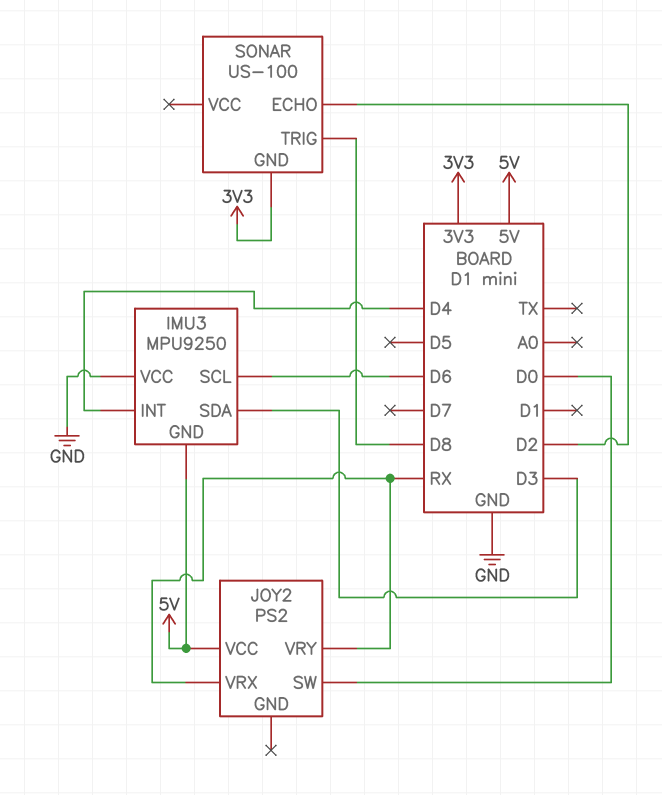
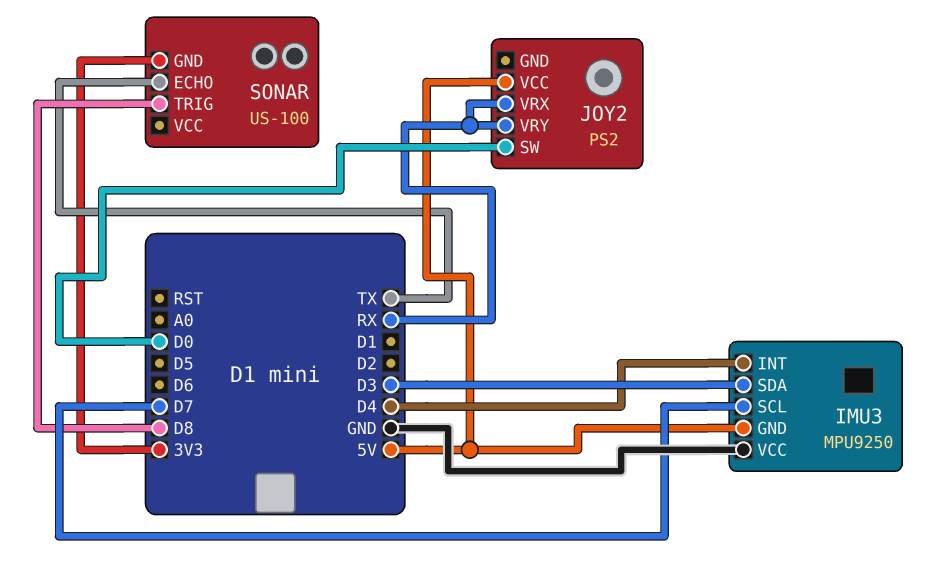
IMU3 pin SCL: D6 -> D7
SONAR pin ECHO: D2 -> TX

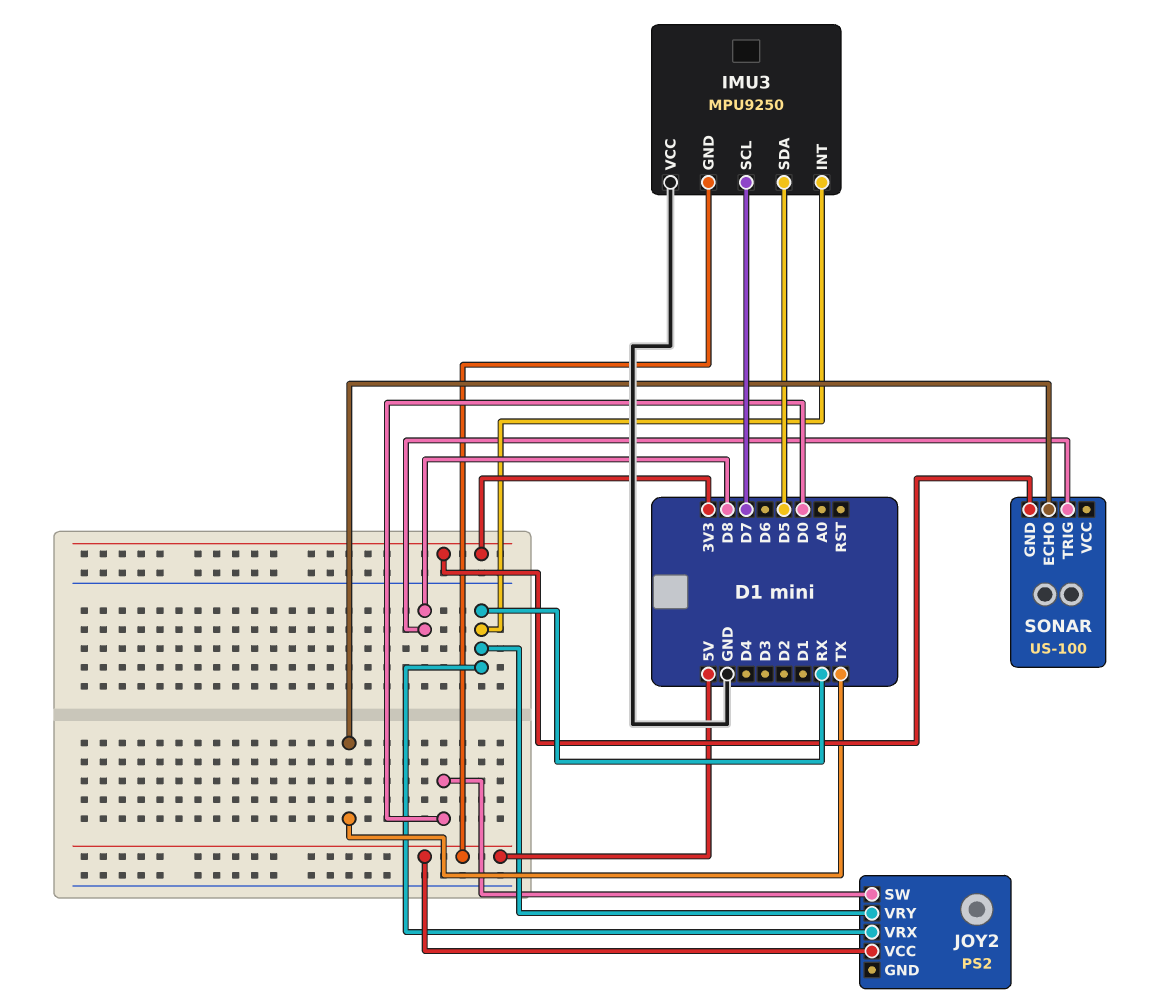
IMU3 pin INT: D4 -> RX
IMU3 pin SDA: D3 -> D5

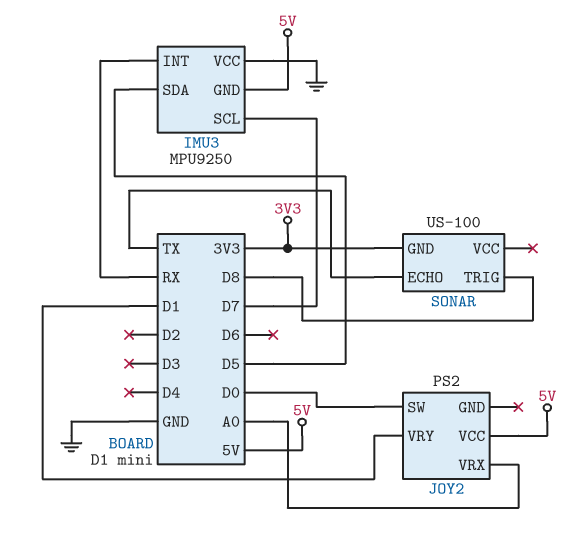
JOY2 pin VRX: RX -> A0
JOY2 pin VRY: RX -> D1

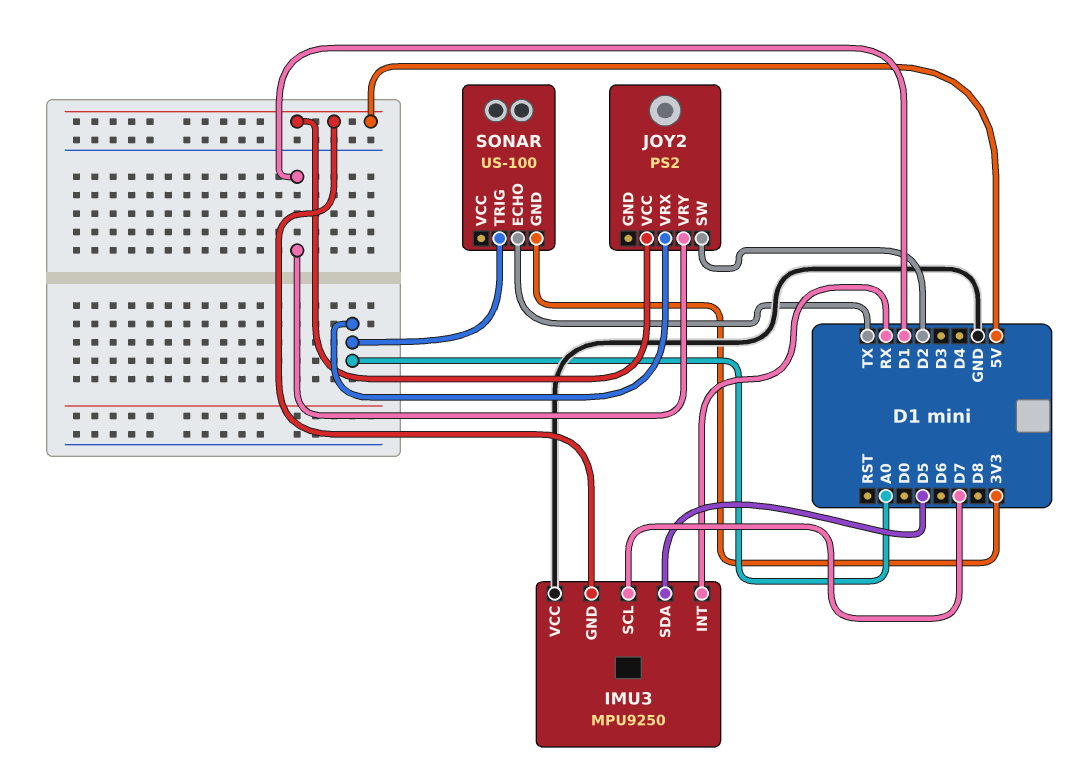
JOY2 pin SW: D0 -> D2
SONAR pin TRIG: D8 -> A0

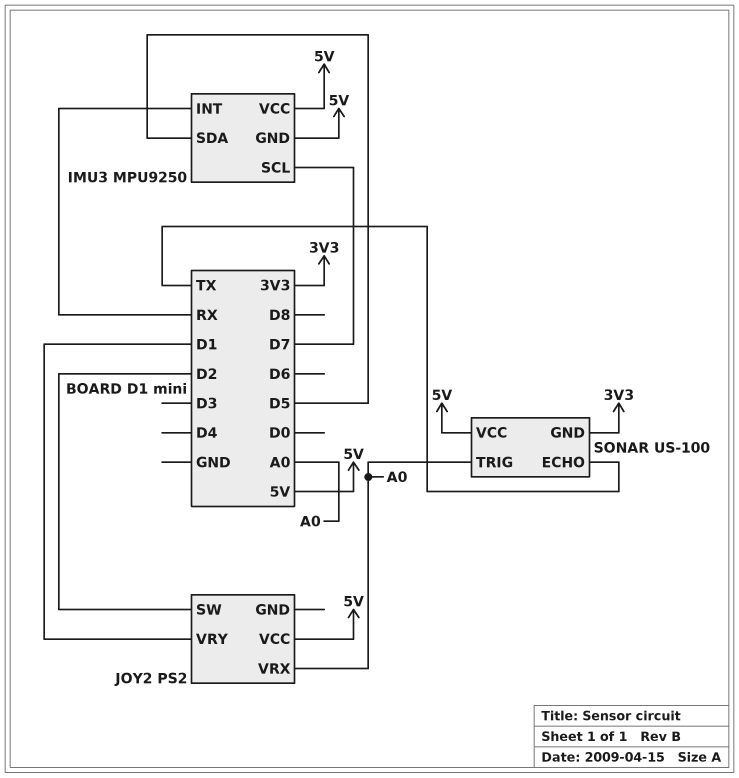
IMU3 pin VCC: GND -> 5V
SONAR pin VCC: none -> 5V

